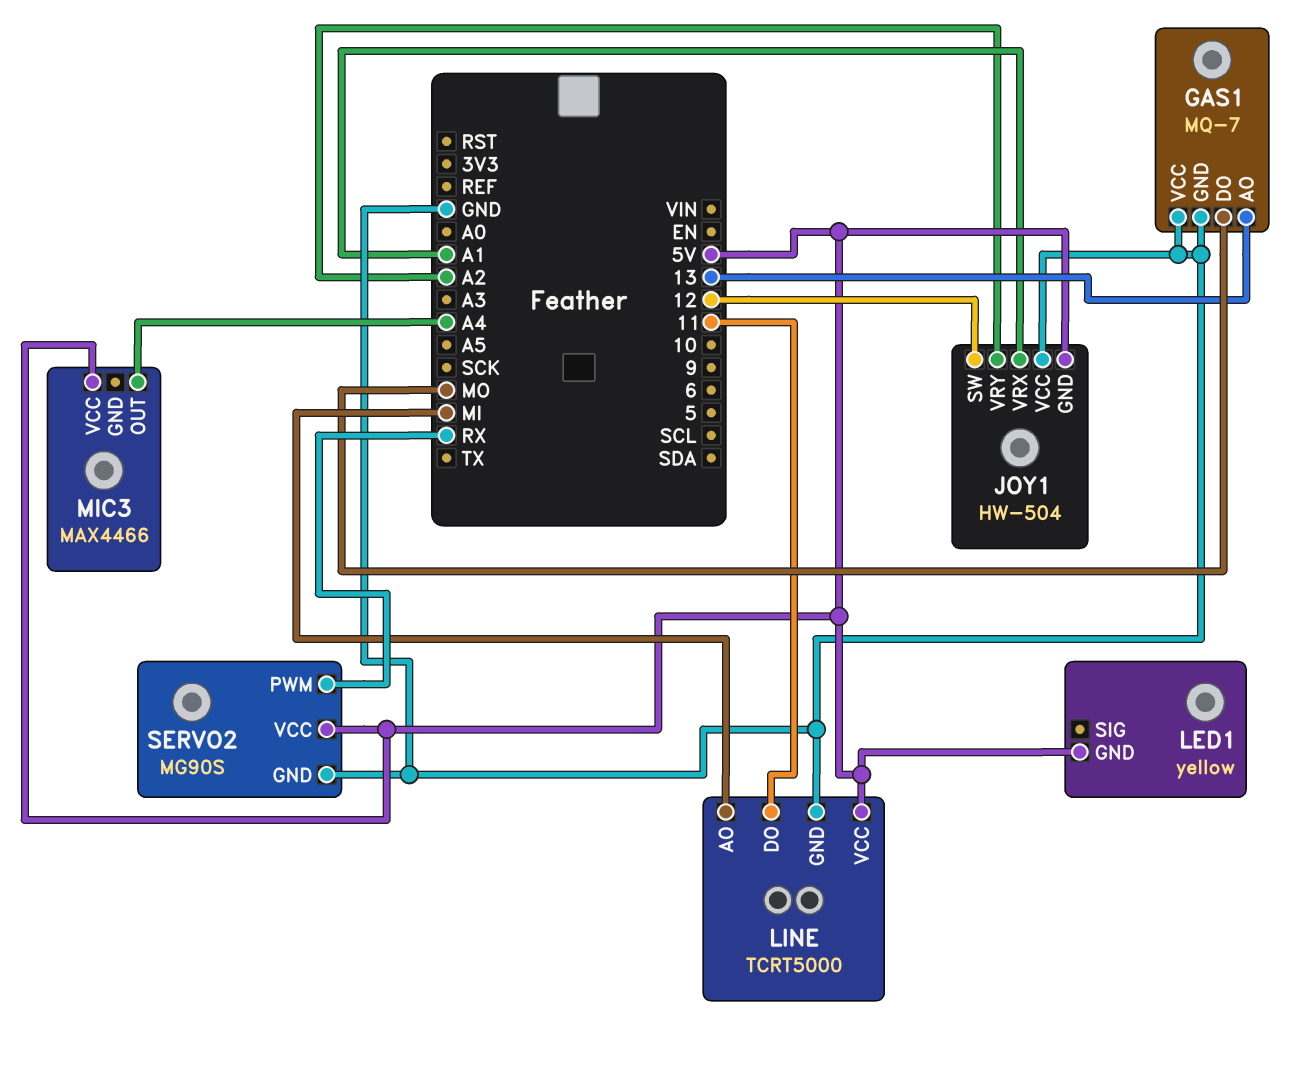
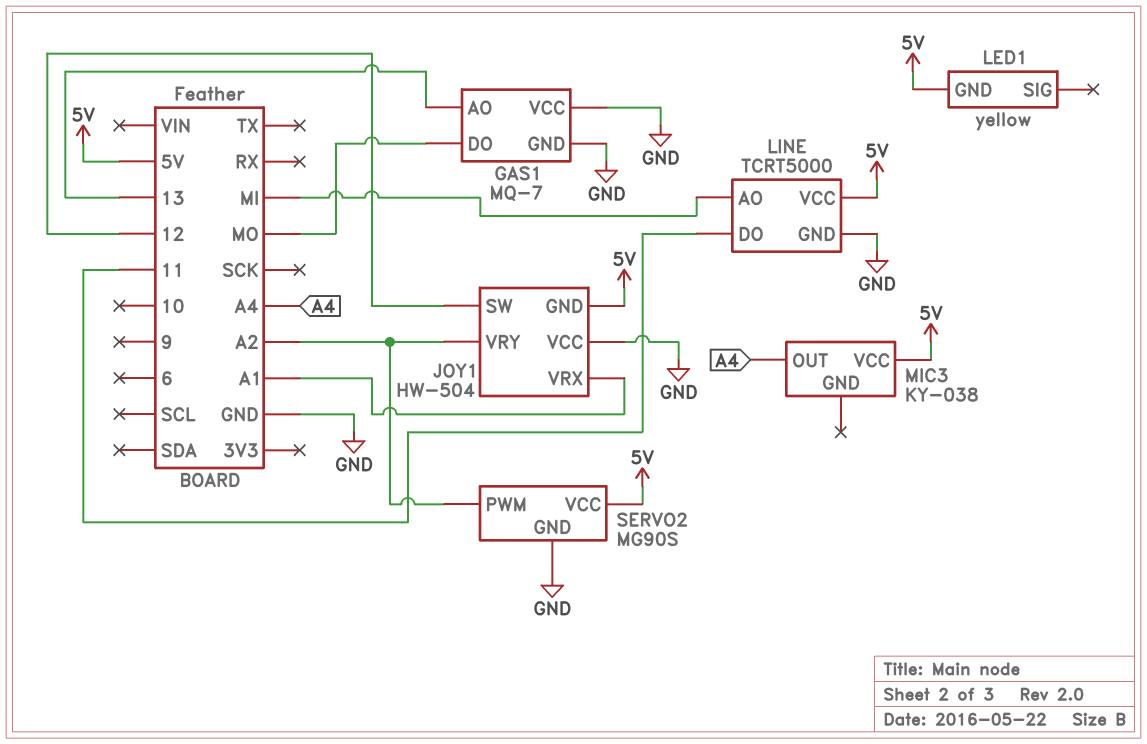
MIC3: MAX4466 -> KY-038
SERVO2 pin PWM: RX -> A2

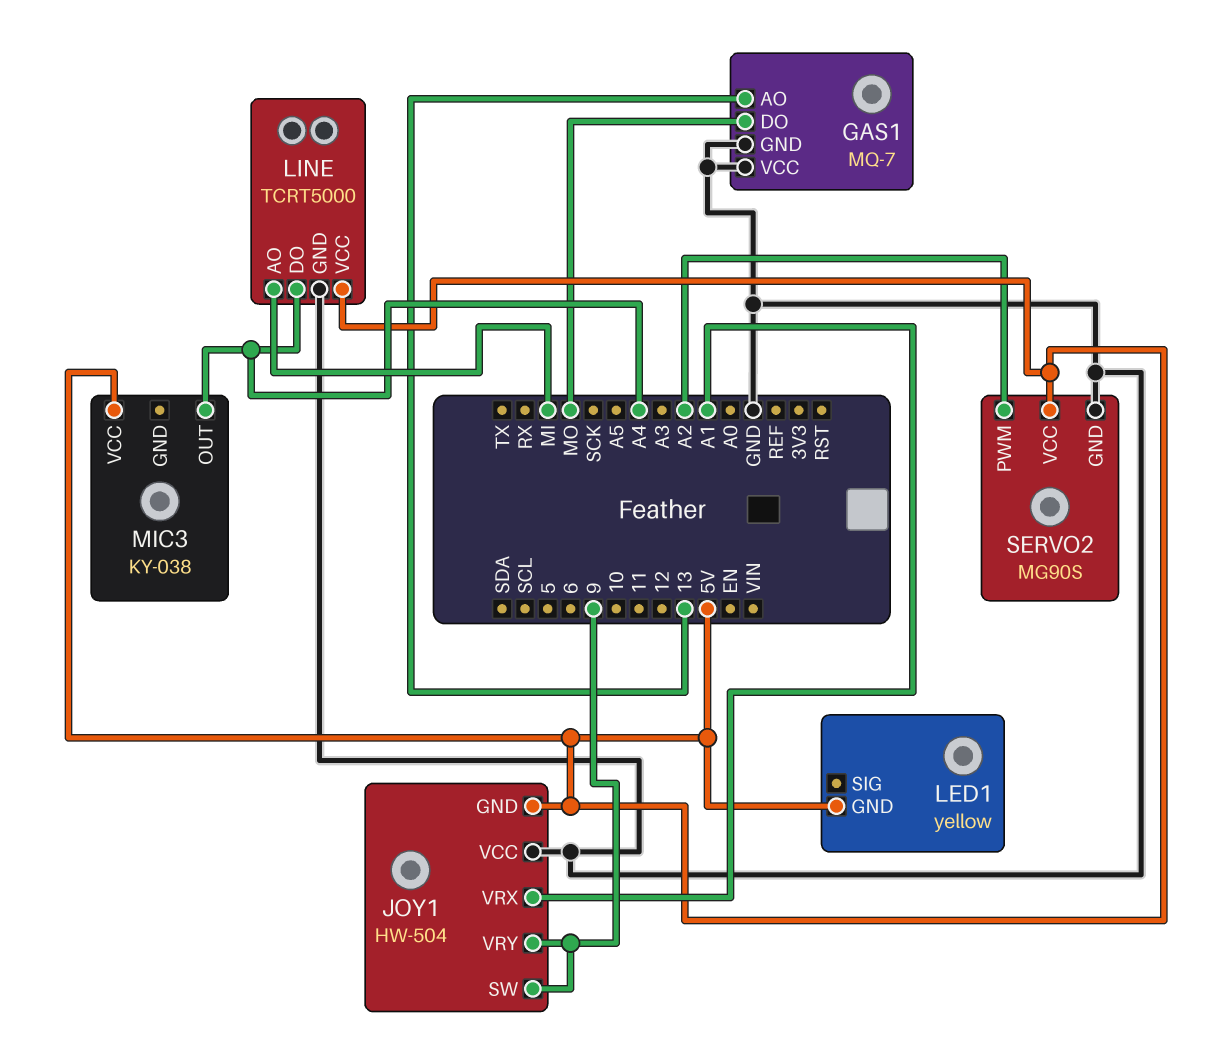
JOY1 pin SW: 12 -> 9
JOY1 pin VRY: A2 -> 9
LINE pin DO: 11 -> A4

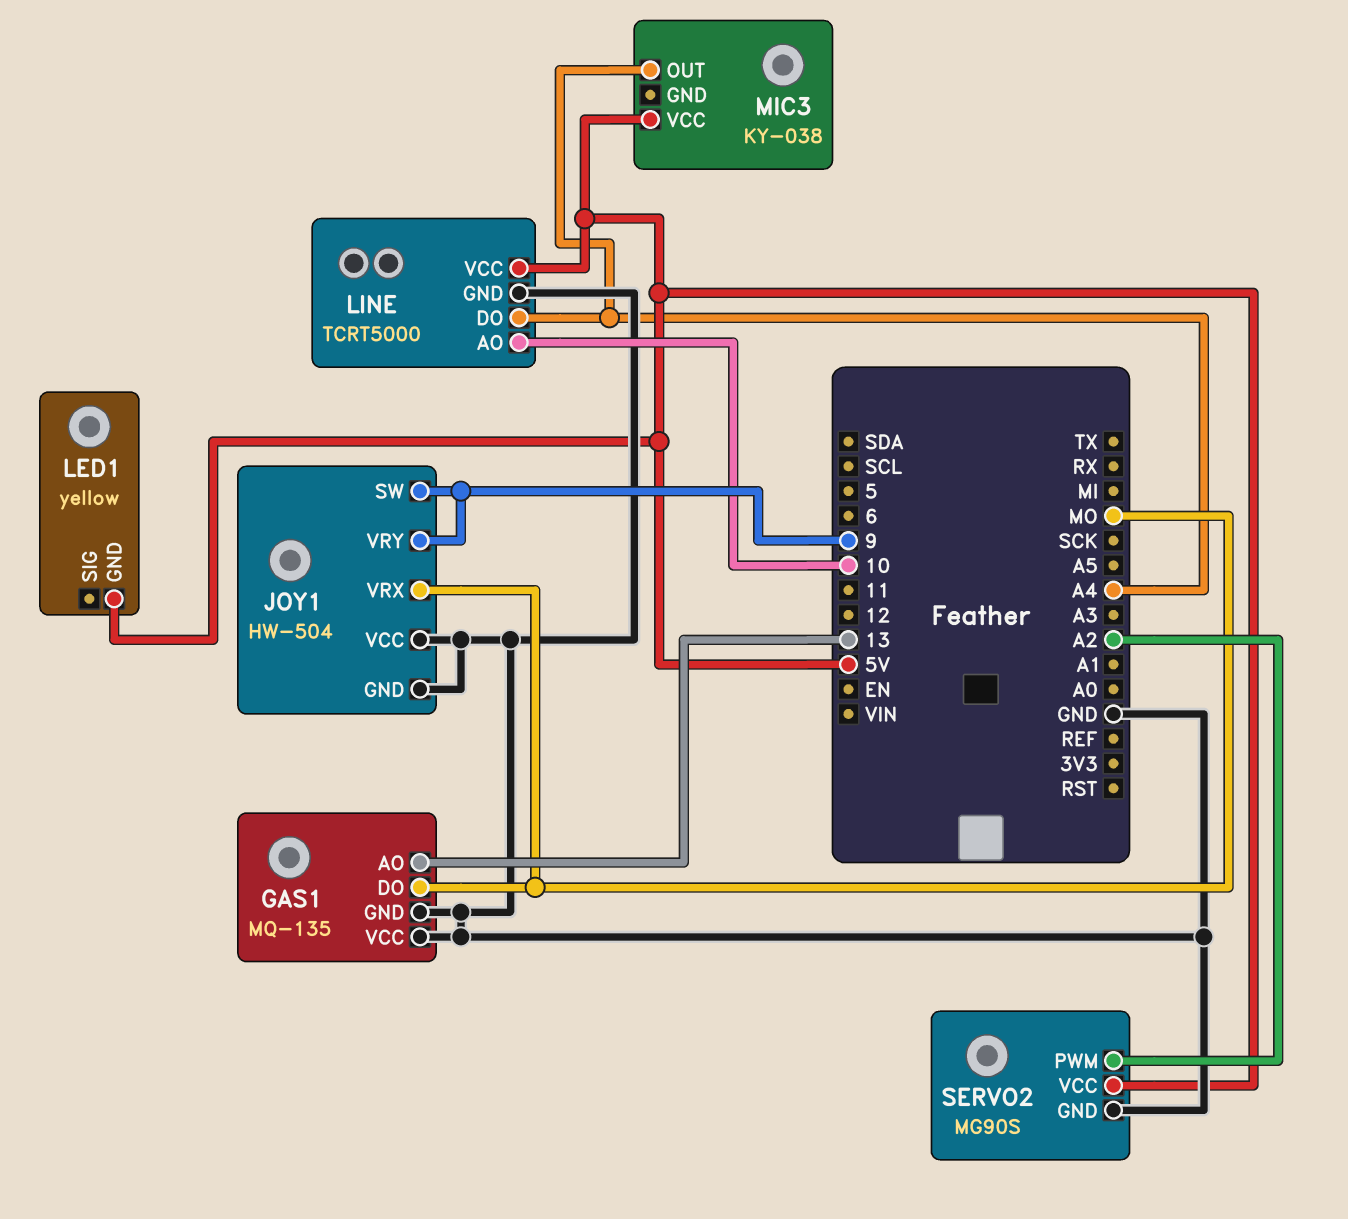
GAS1: MQ-7 -> MQ-135
JOY1 pin GND: 5V -> GND
JOY1 pin VRX: A1 -> MO
LINE pin AO: MI -> 10

